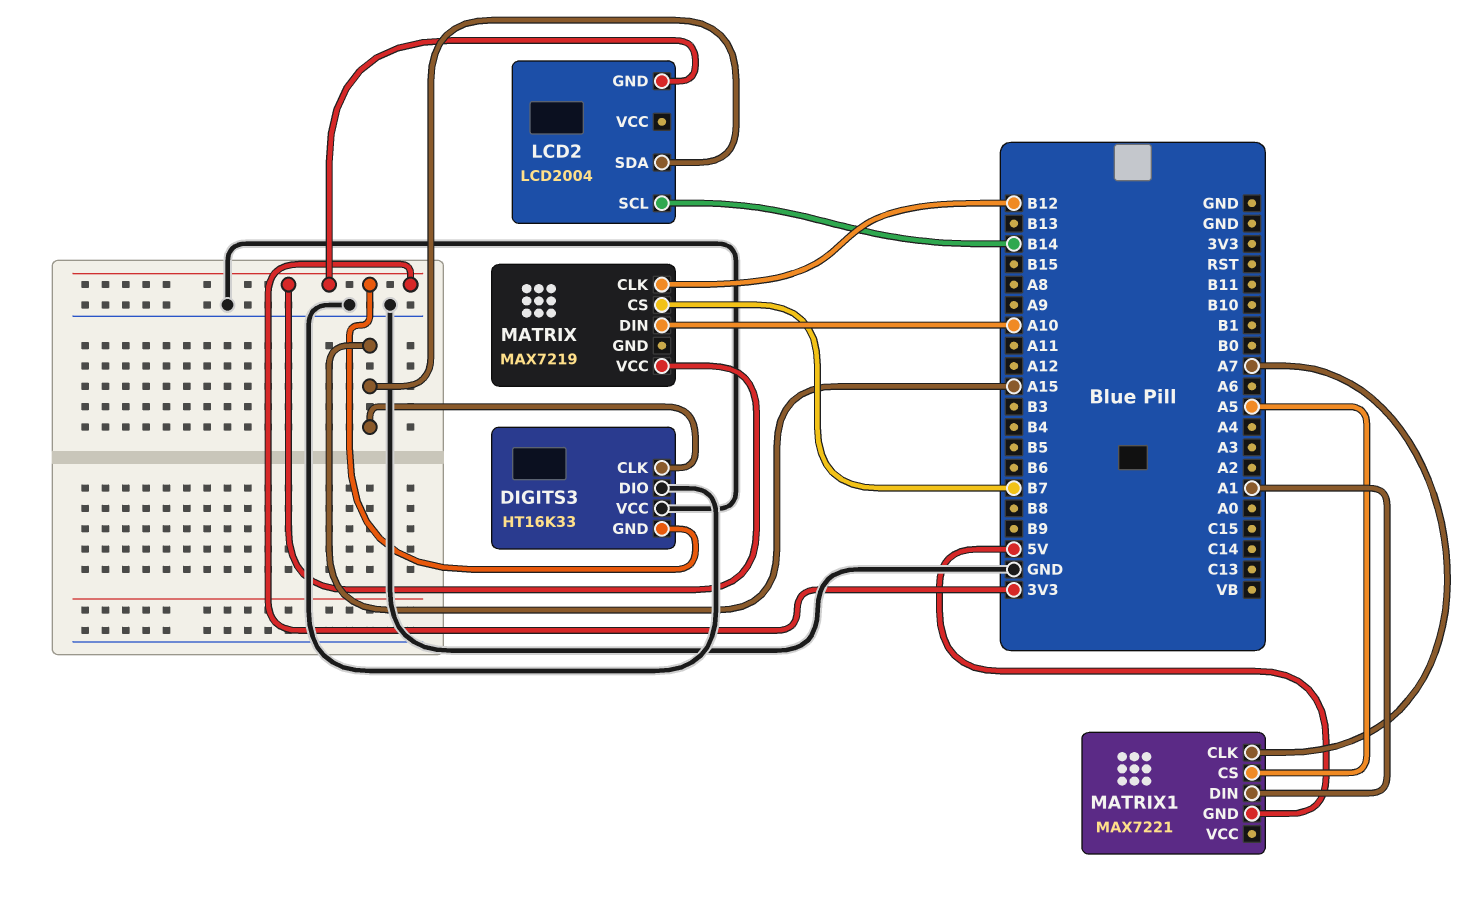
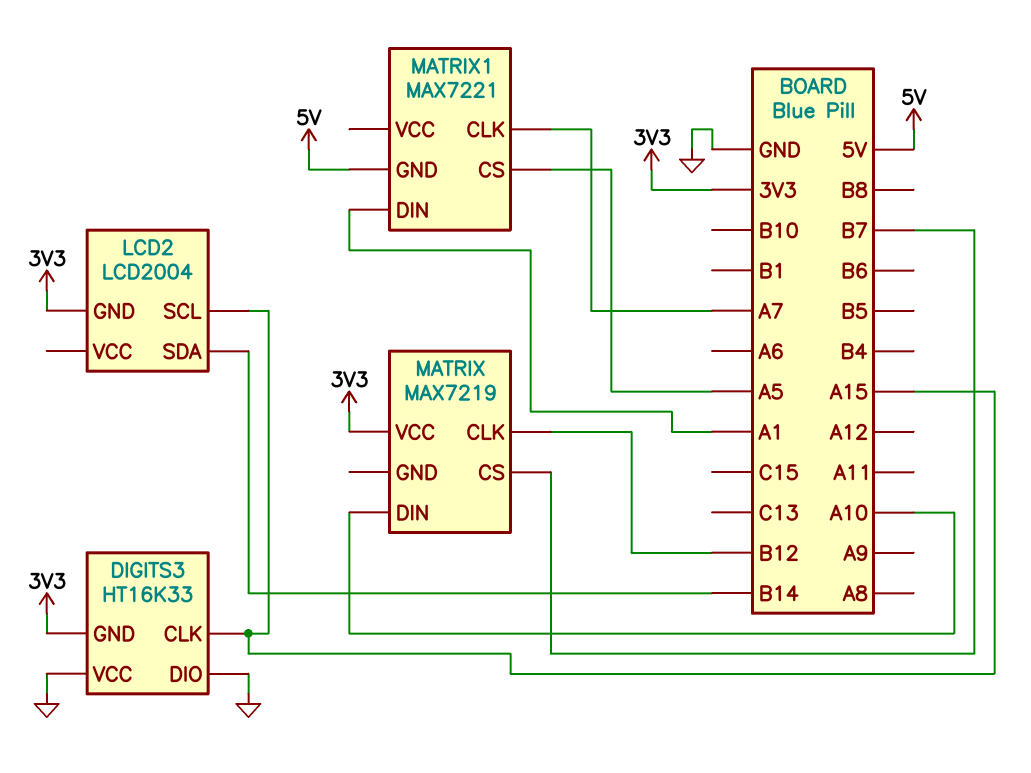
LCD2 pin SCL: B14 -> A15
LCD2 pin SDA: A15 -> B14

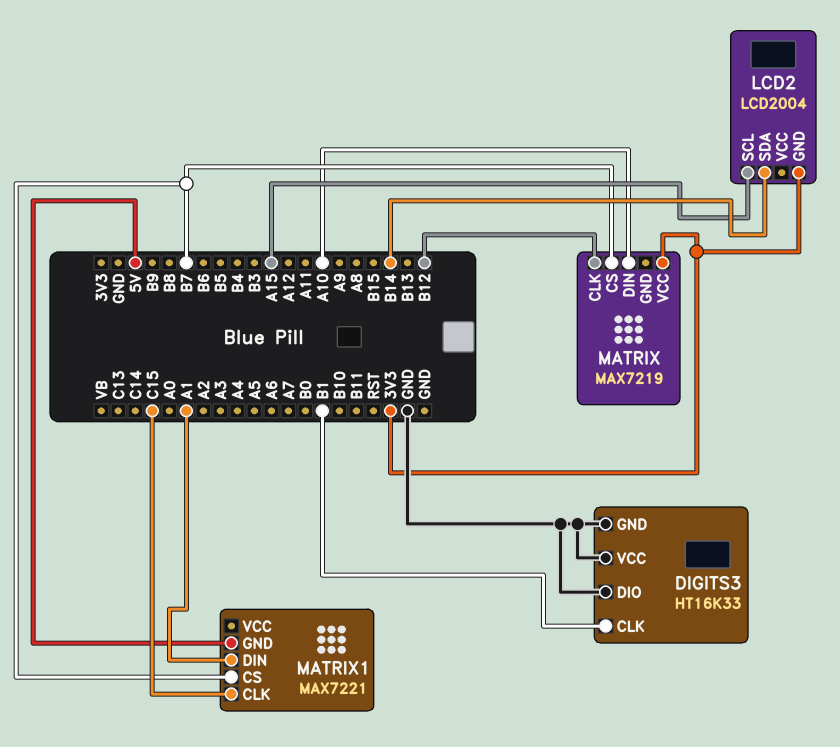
DIGITS3 pin CLK: A15 -> B1
DIGITS3 pin GND: 3V3 -> GND
MATRIX1 pin CLK: A7 -> C15
MATRIX1 pin CS: A5 -> B7

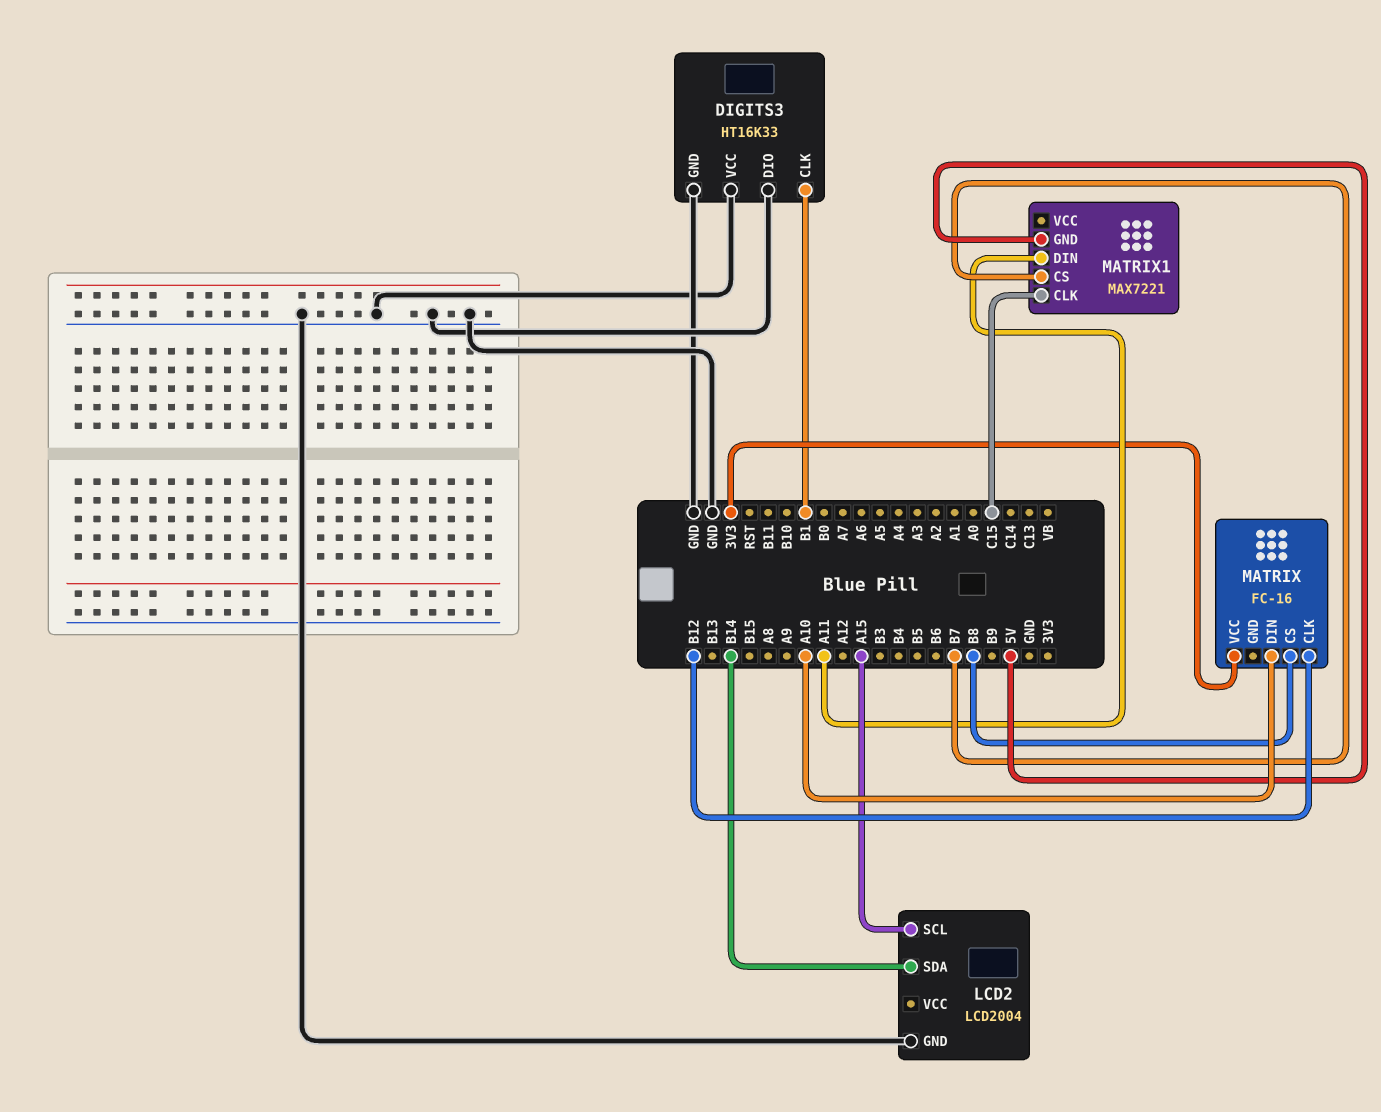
LCD2 pin GND: 3V3 -> GND
MATRIX: MAX7219 -> FC-16
MATRIX pin CS: B7 -> B8
MATRIX1 pin DIN: A1 -> A11

